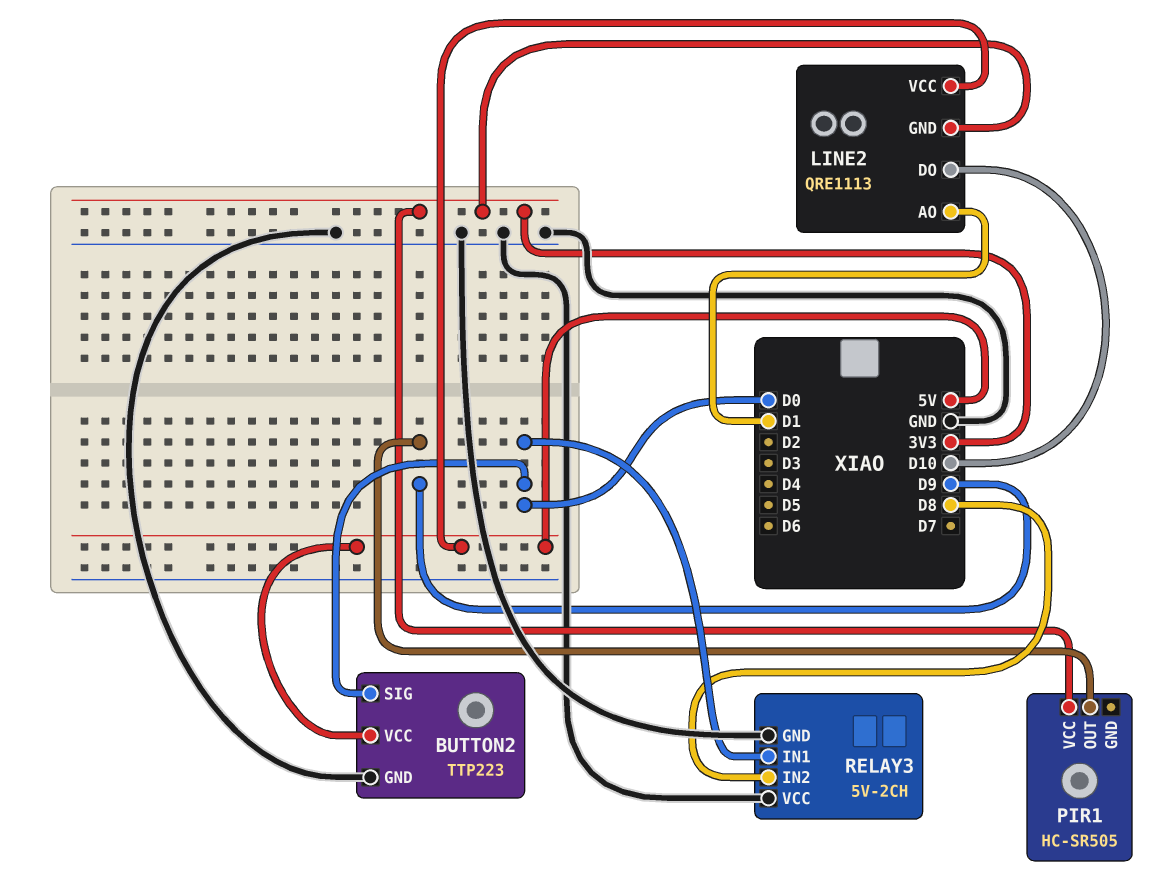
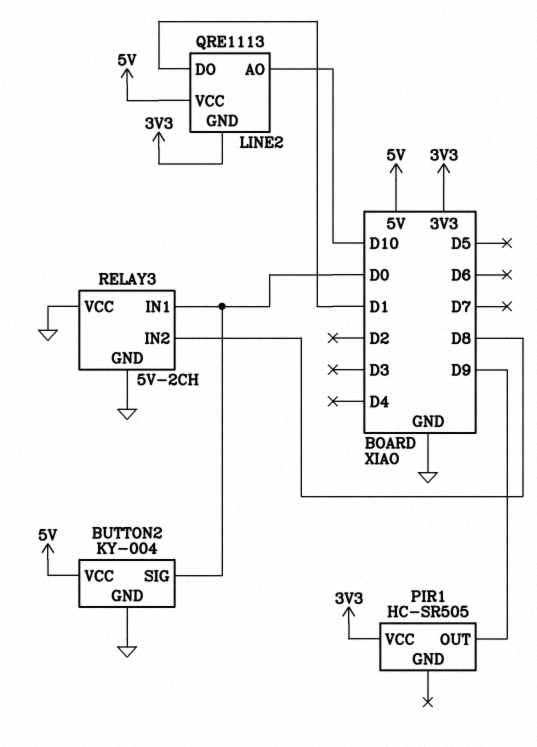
BUTTON2: TTP223 -> KY-004
LINE2 pin AO: D1 -> D10
LINE2 pin DO: D10 -> D1

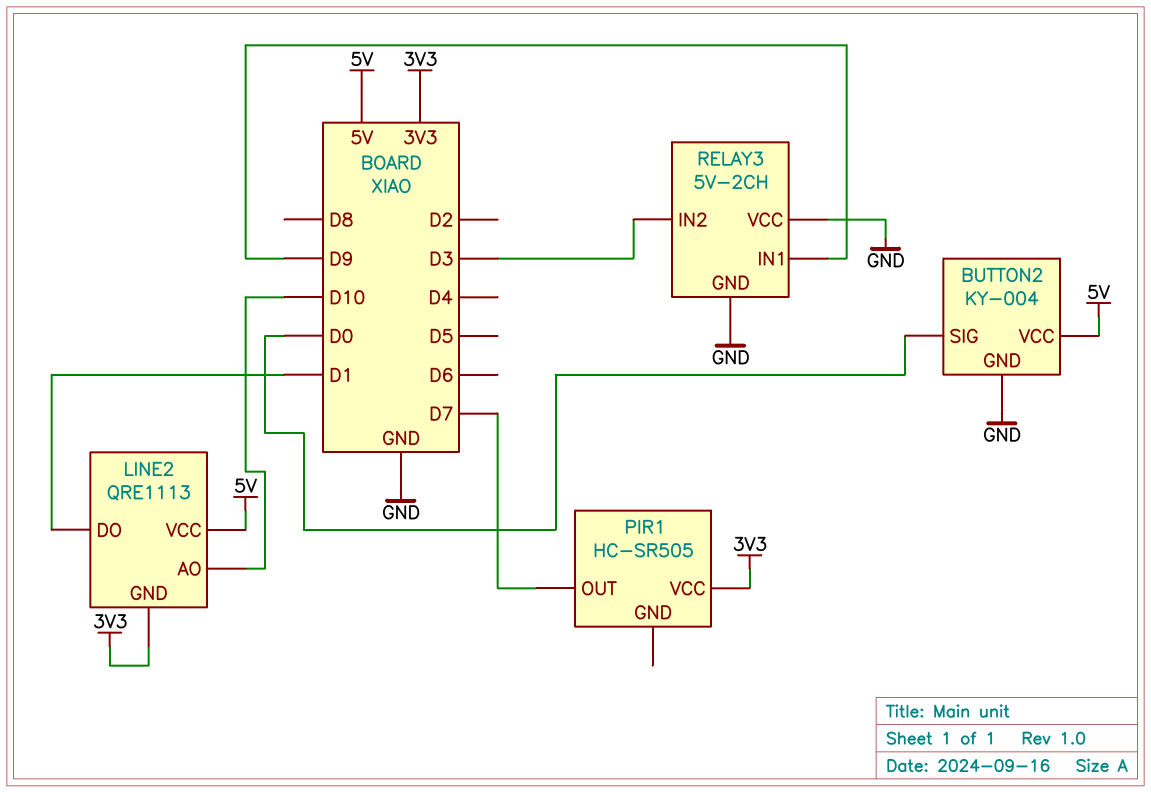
PIR1 pin OUT: D9 -> D7
RELAY3 pin IN1: D0 -> D9
RELAY3 pin IN2: D8 -> D3

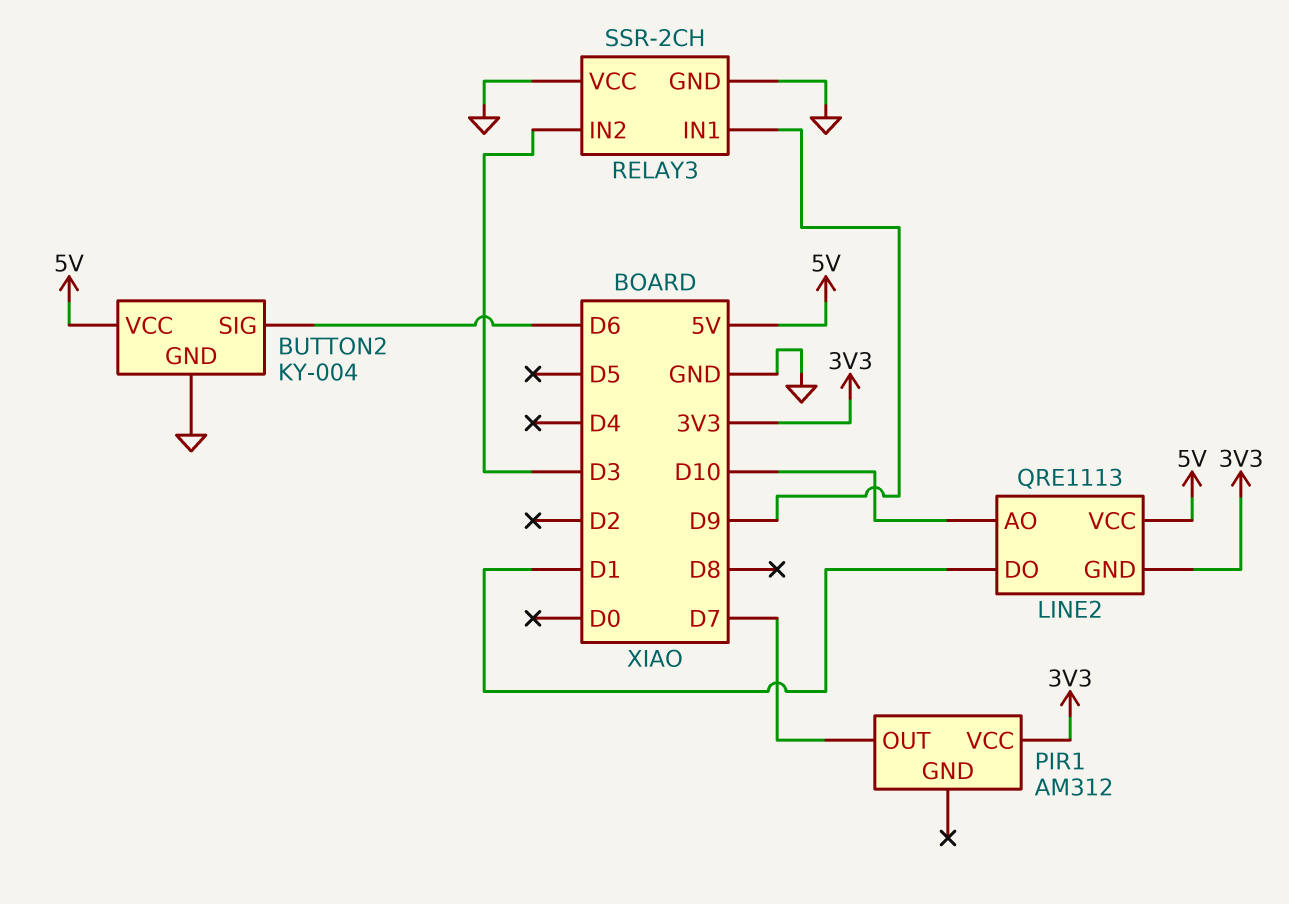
BUTTON2 pin SIG: D0 -> D6
PIR1: HC-SR505 -> AM312
RELAY3: 5V-2CH -> SSR-2CH

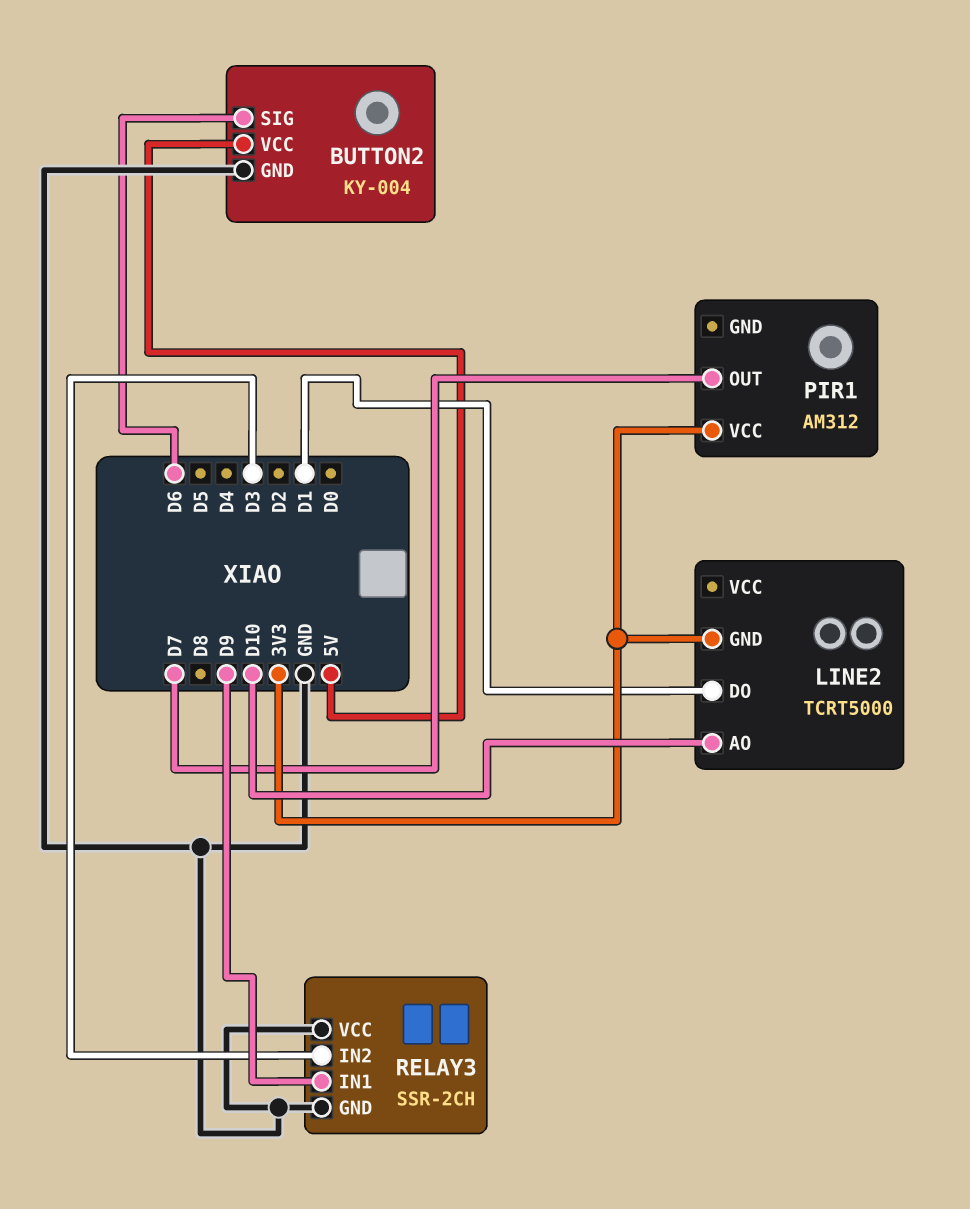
LINE2: QRE1113 -> TCRT5000
LINE2 pin VCC: 5V -> none

